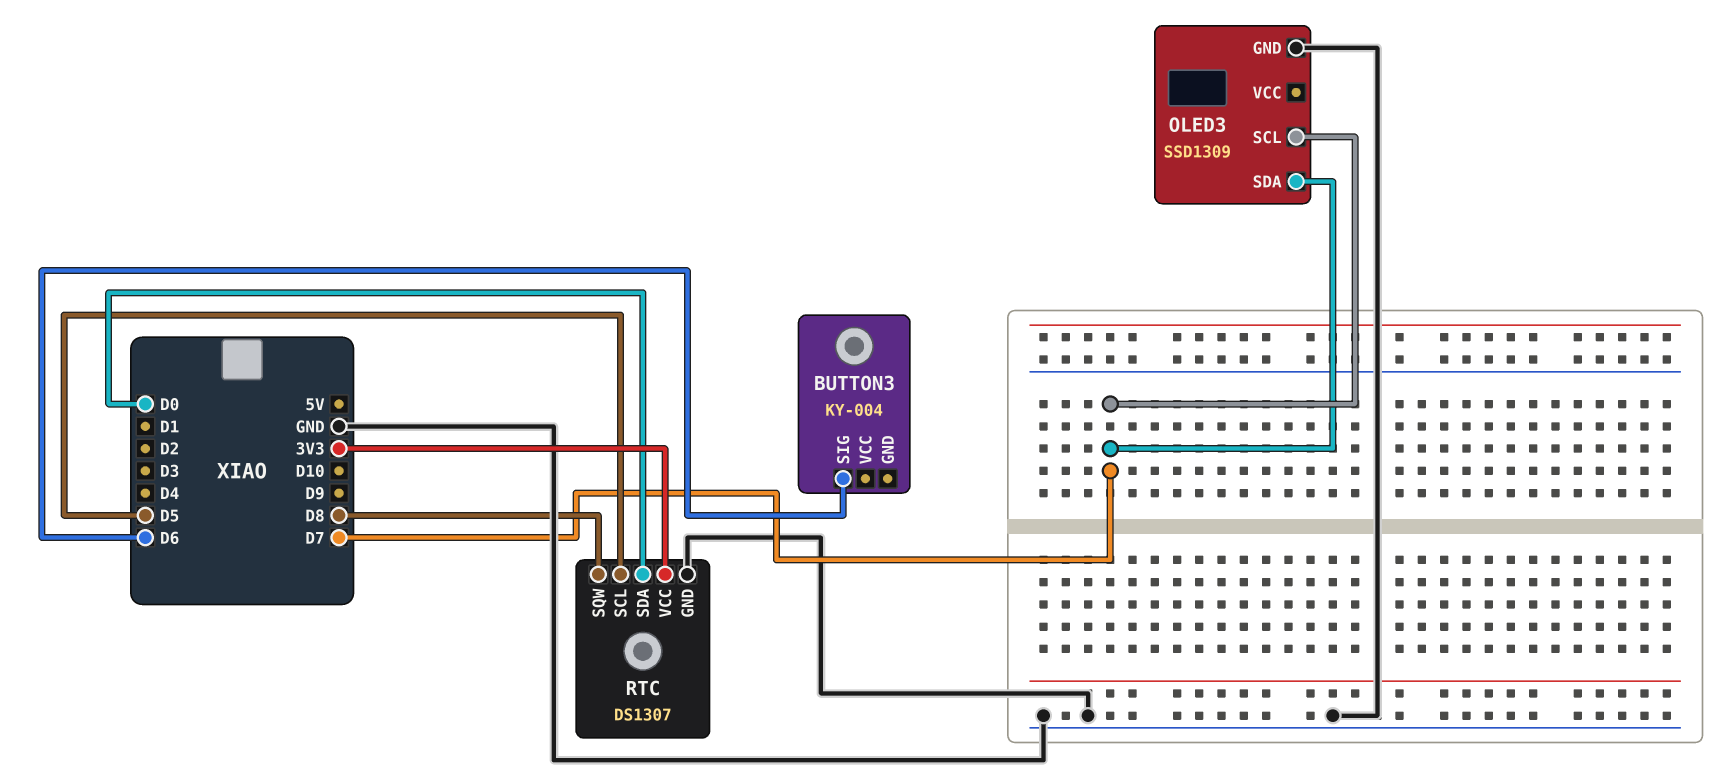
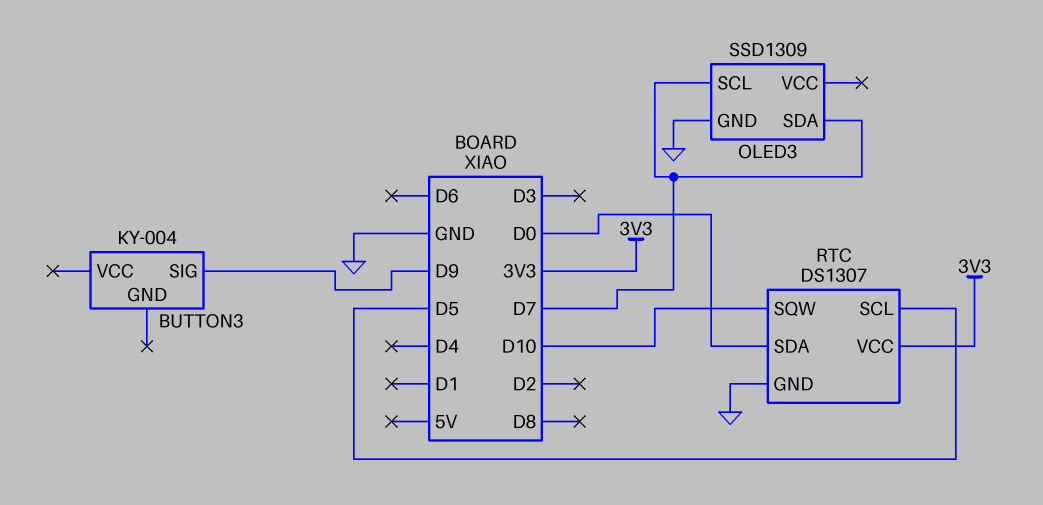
BUTTON3 pin SIG: D6 -> D9
RTC pin SQW: D8 -> D10

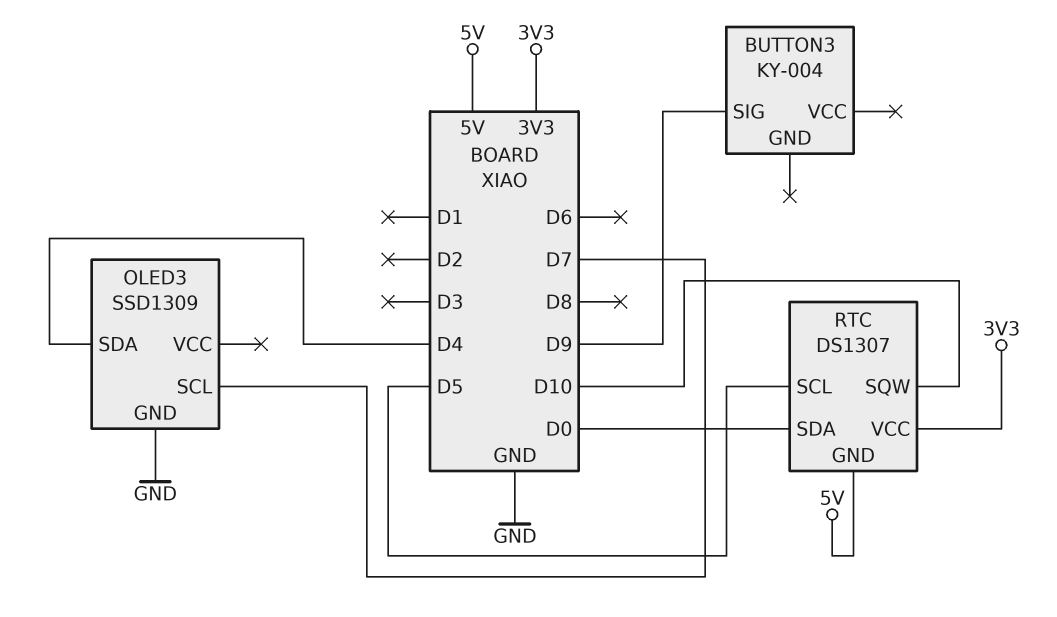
OLED3 pin SDA: D7 -> D4
RTC pin GND: GND -> 5V

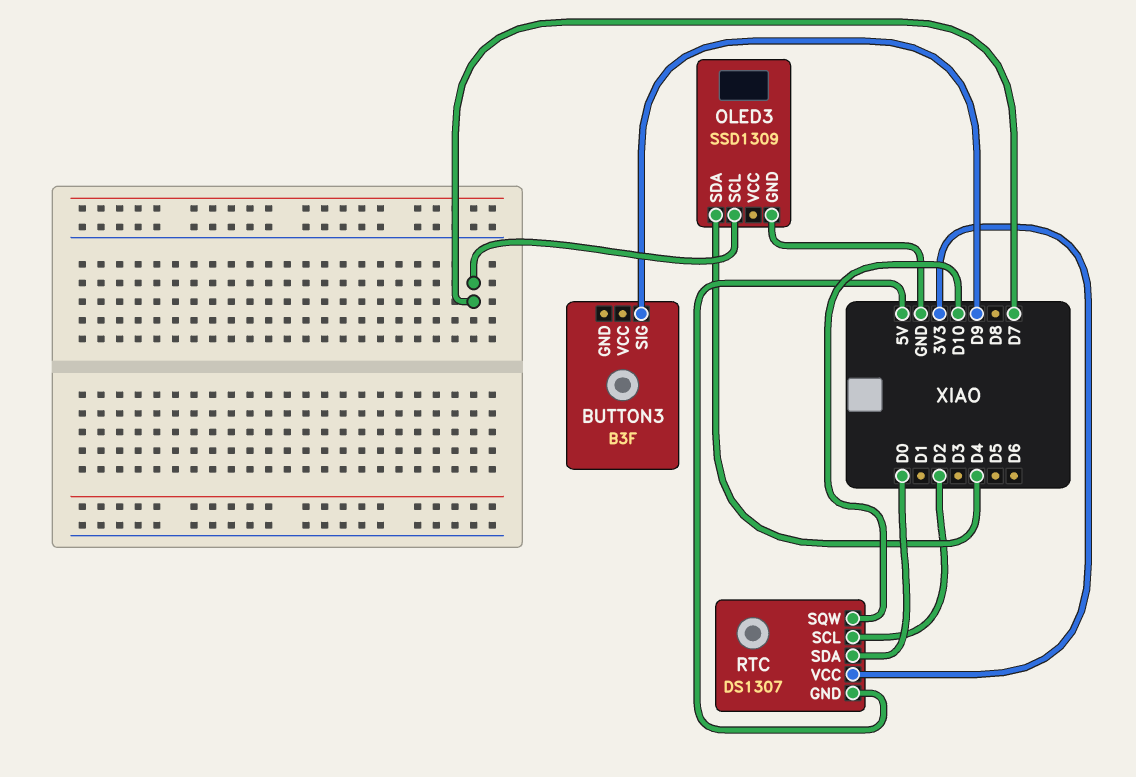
BUTTON3: KY-004 -> B3F
RTC pin SCL: D5 -> D2

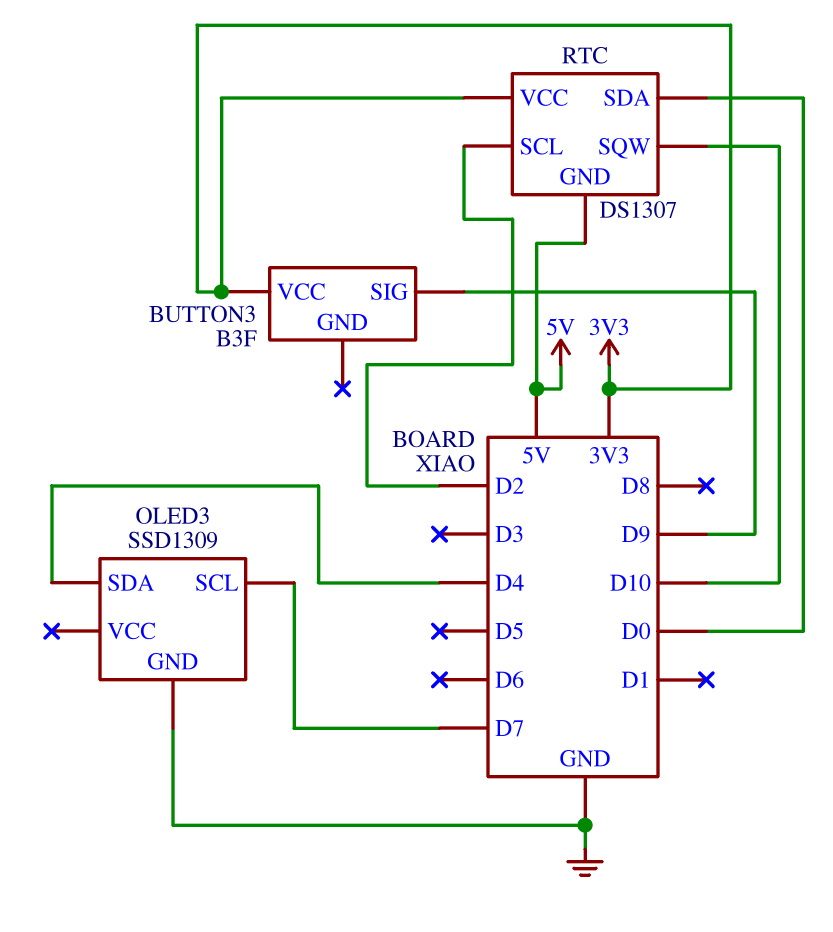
BUTTON3 pin VCC: none -> 3V3

